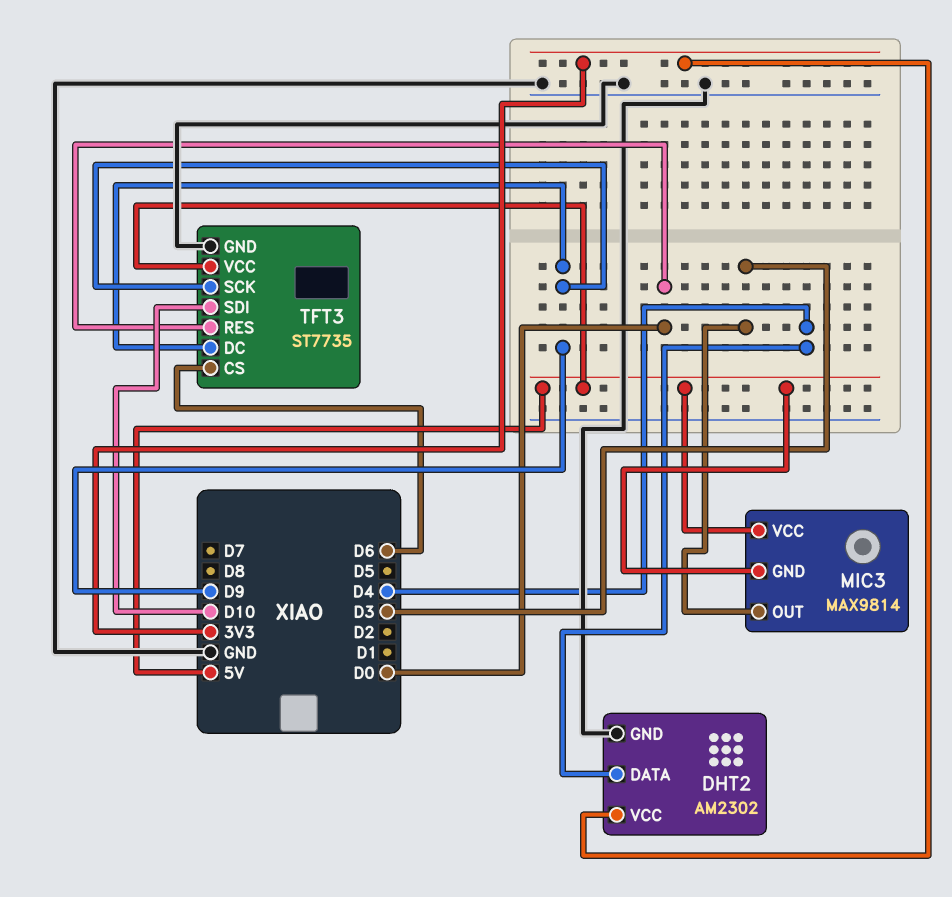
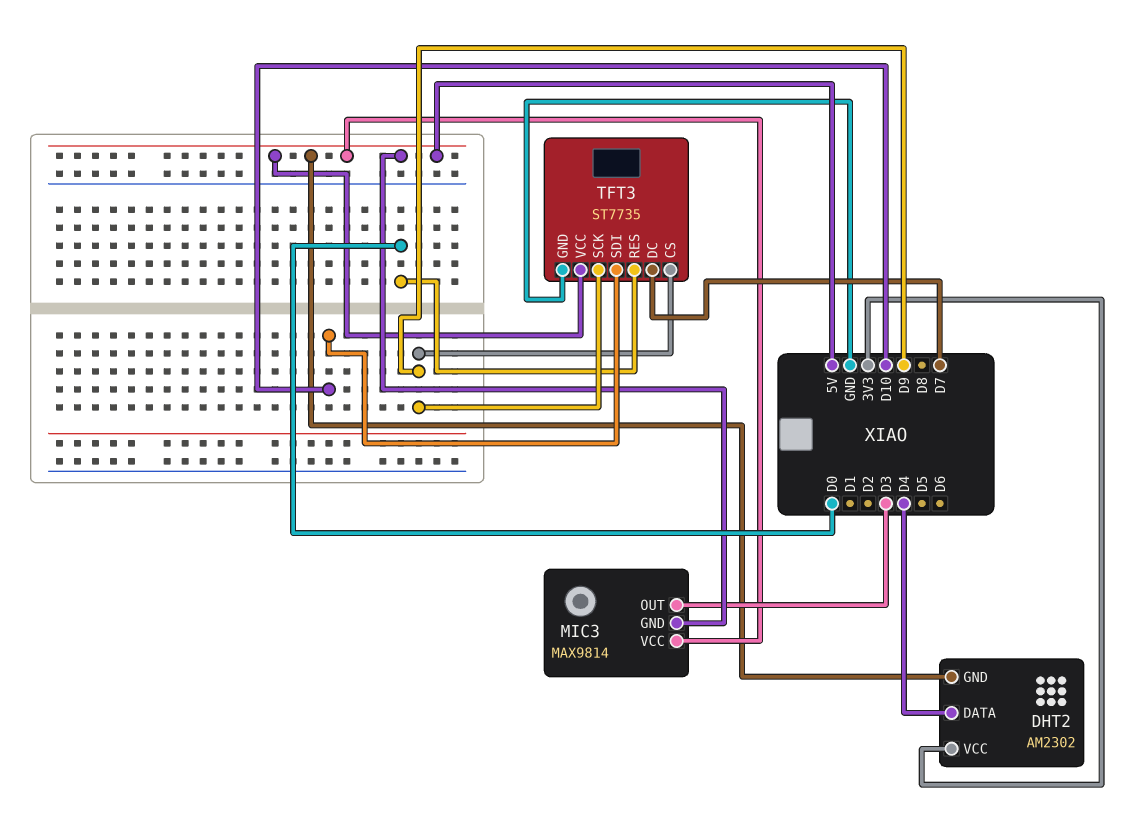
DHT2 pin GND: GND -> 5V
TFT3 pin CS: D6 -> D9
TFT3 pin DC: D9 -> D7

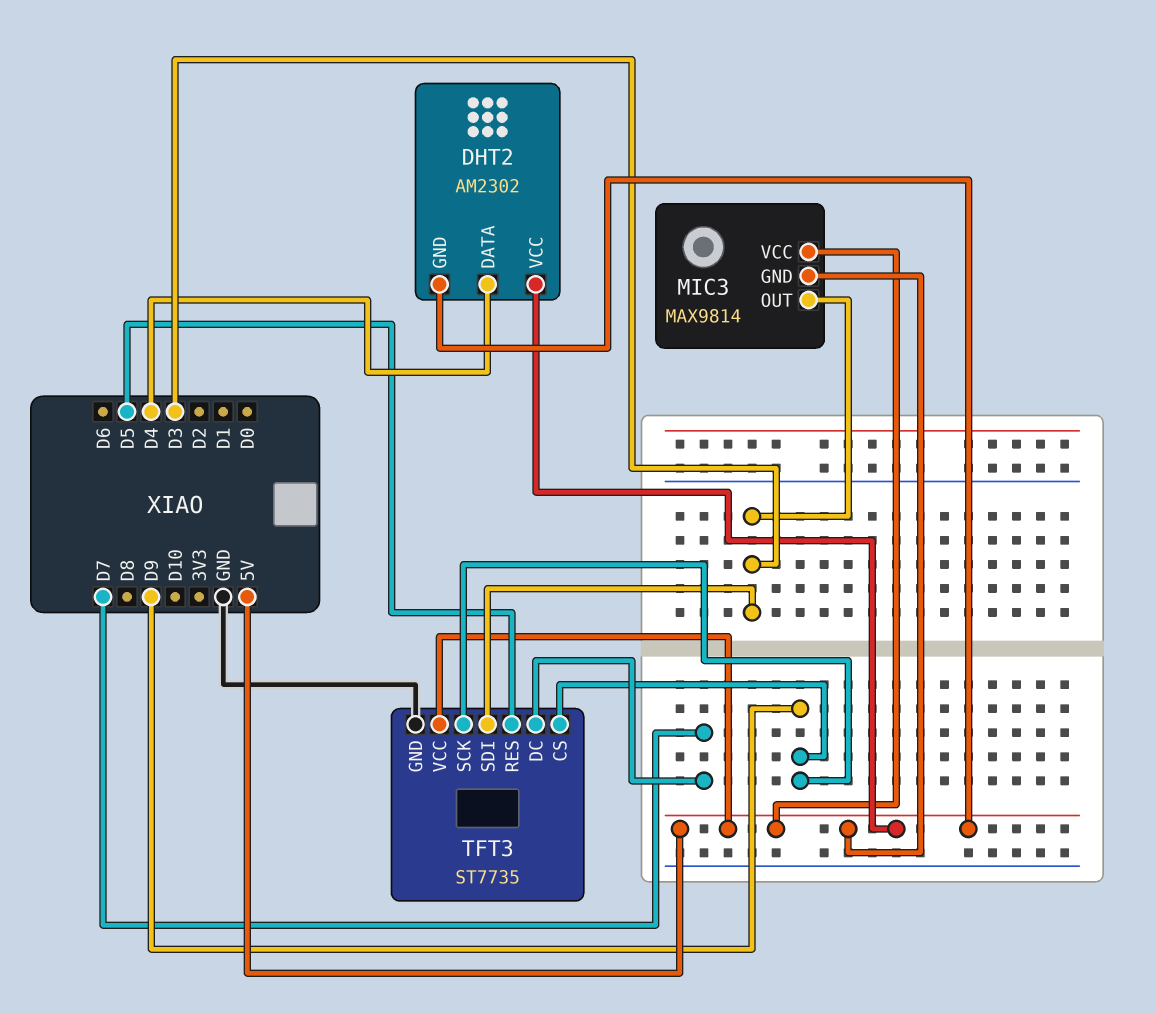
DHT2 pin VCC: 3V3 -> 5V
TFT3 pin RES: D0 -> D5
TFT3 pin SDI: D10 -> D3

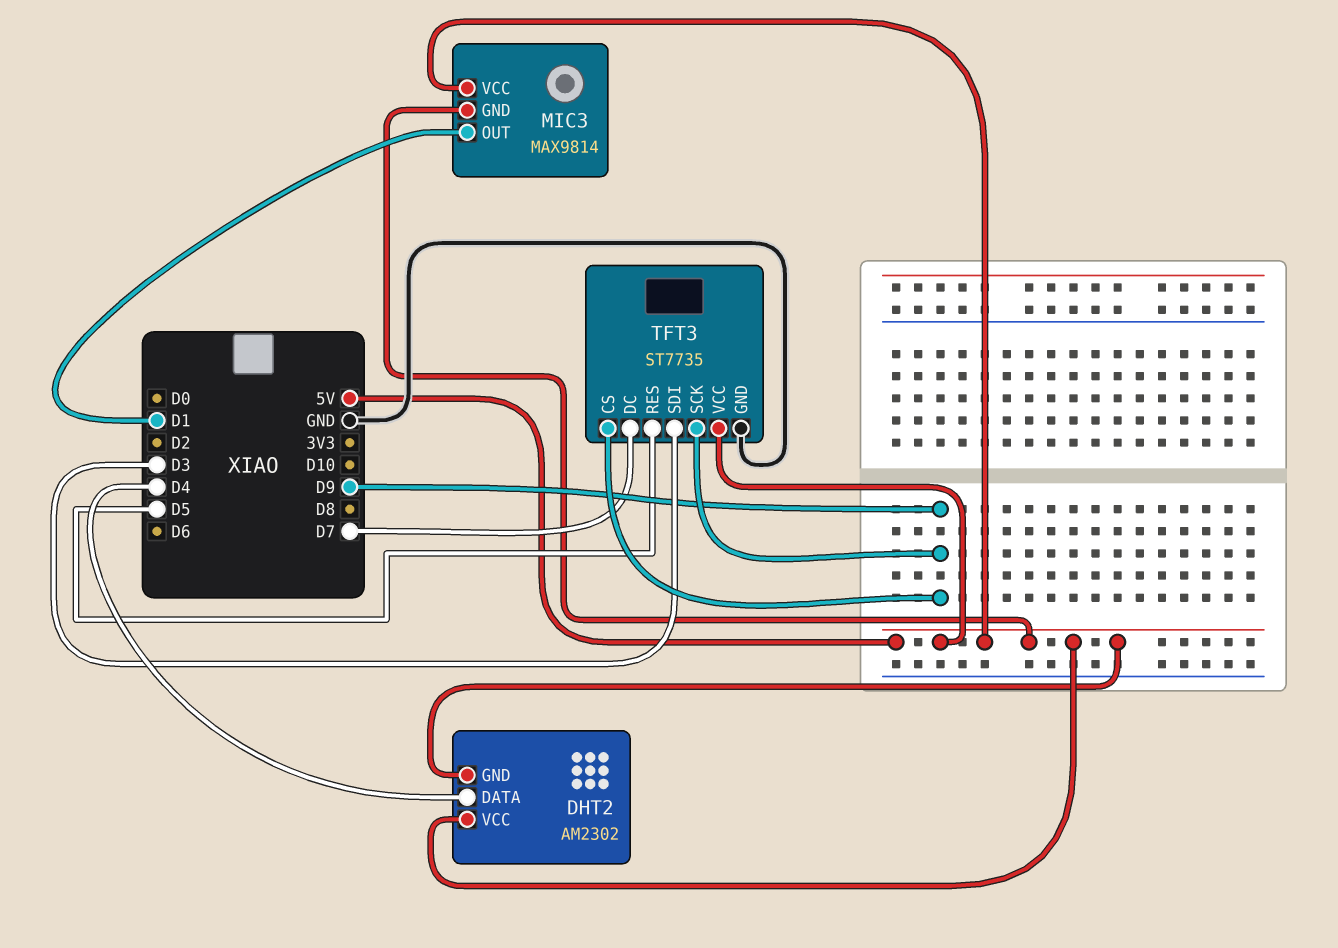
MIC3 pin OUT: D3 -> D1

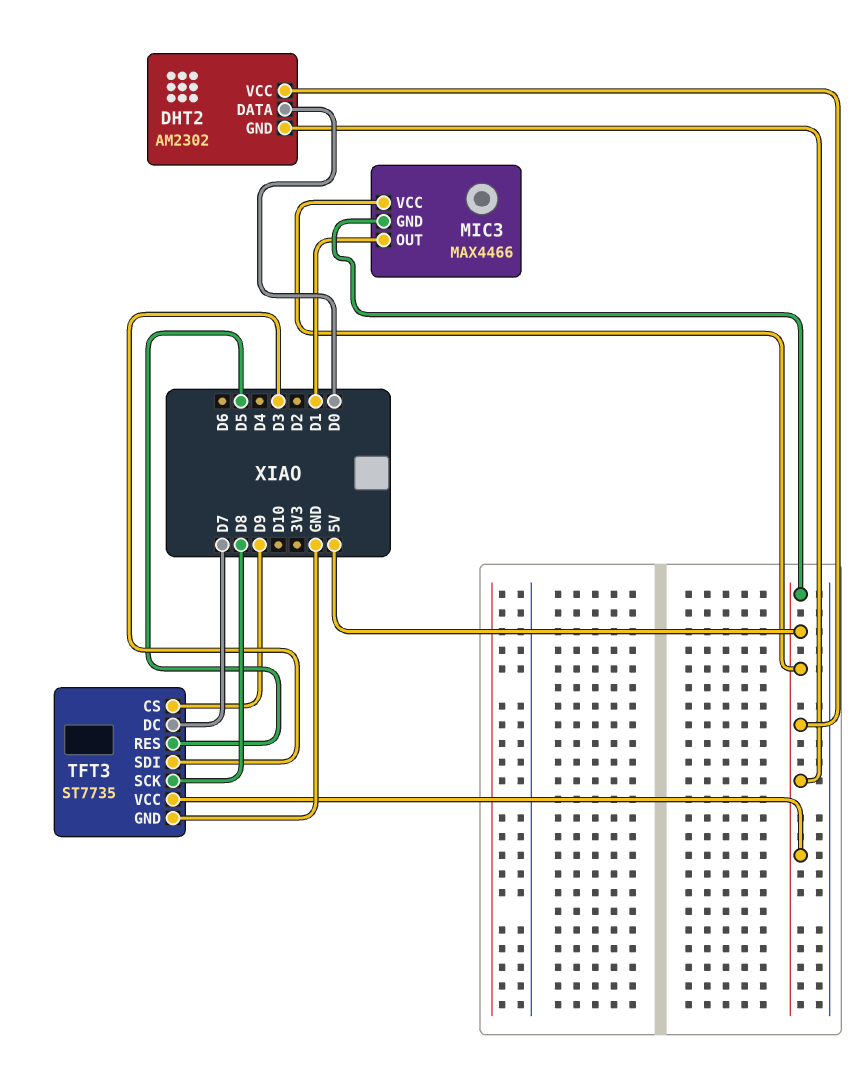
DHT2 pin DATA: D4 -> D0
MIC3: MAX9814 -> MAX4466
TFT3 pin SCK: D9 -> D8

